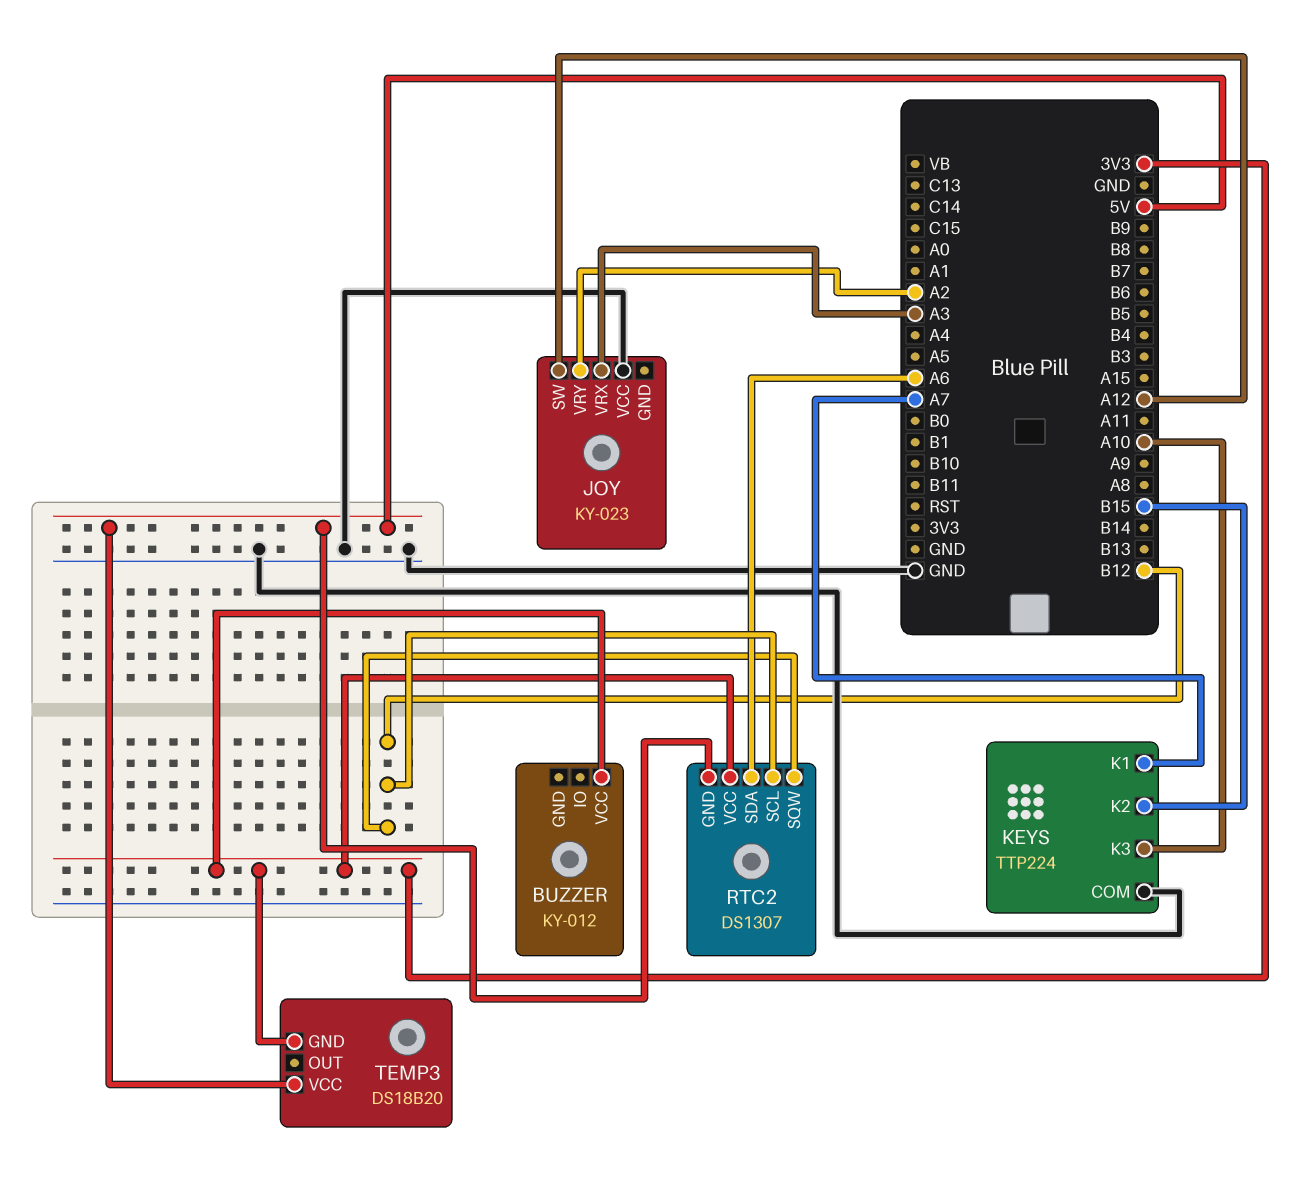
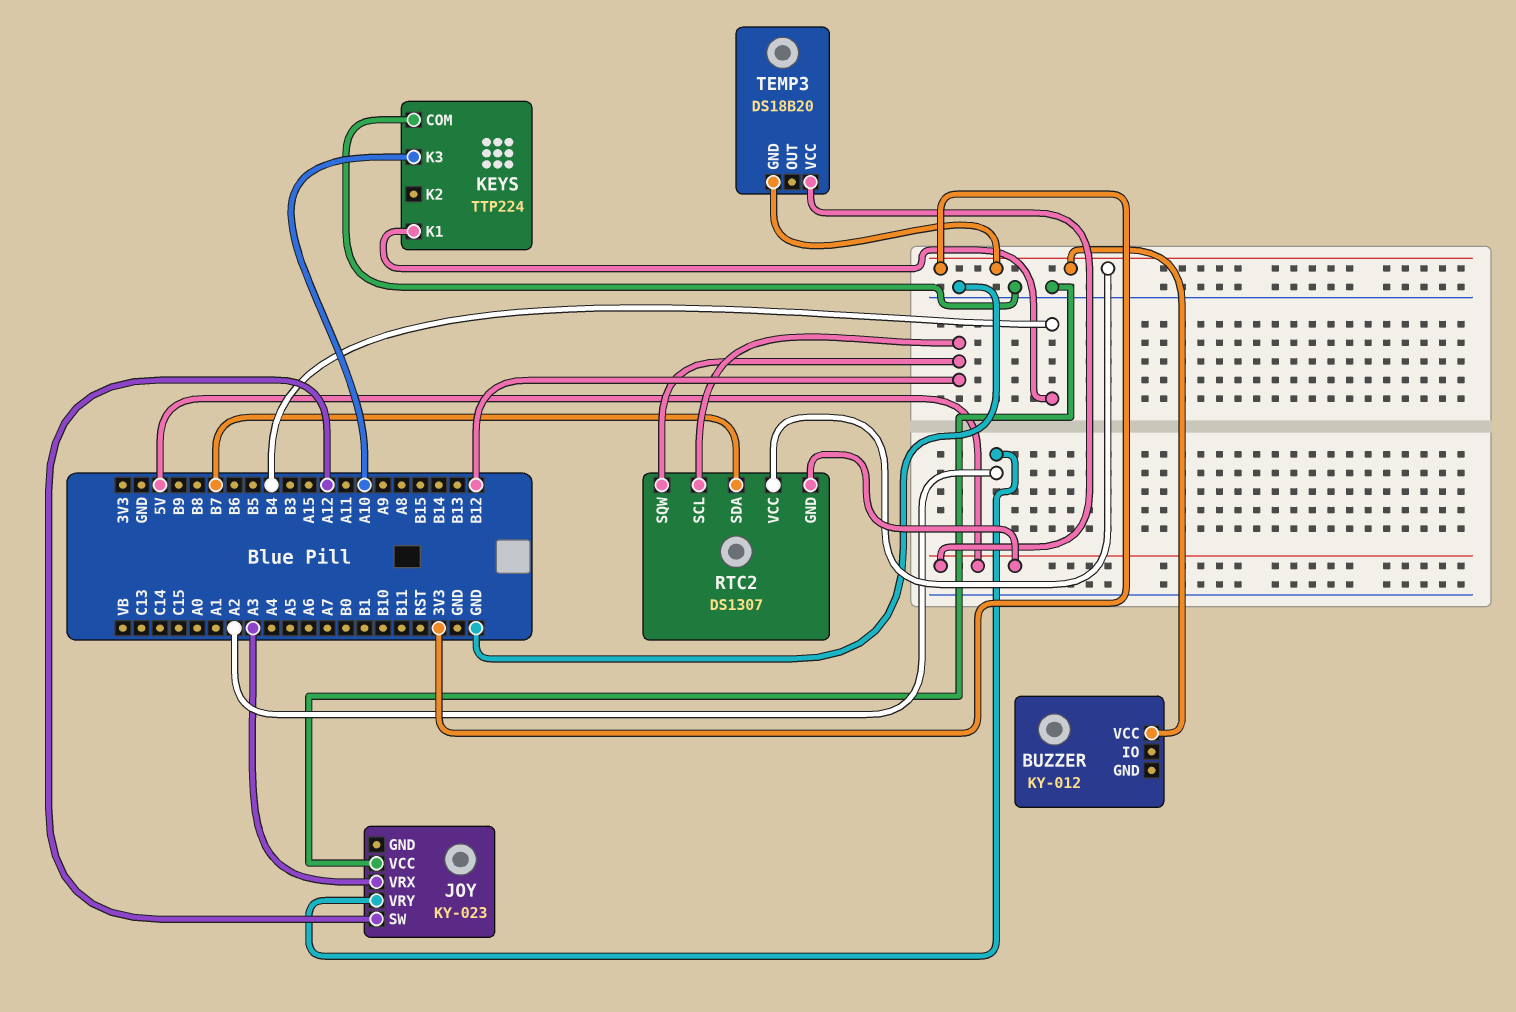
KEYS pin K1: A7 -> B4
KEYS pin K2: B15 -> none
RTC2 pin SDA: A6 -> B7

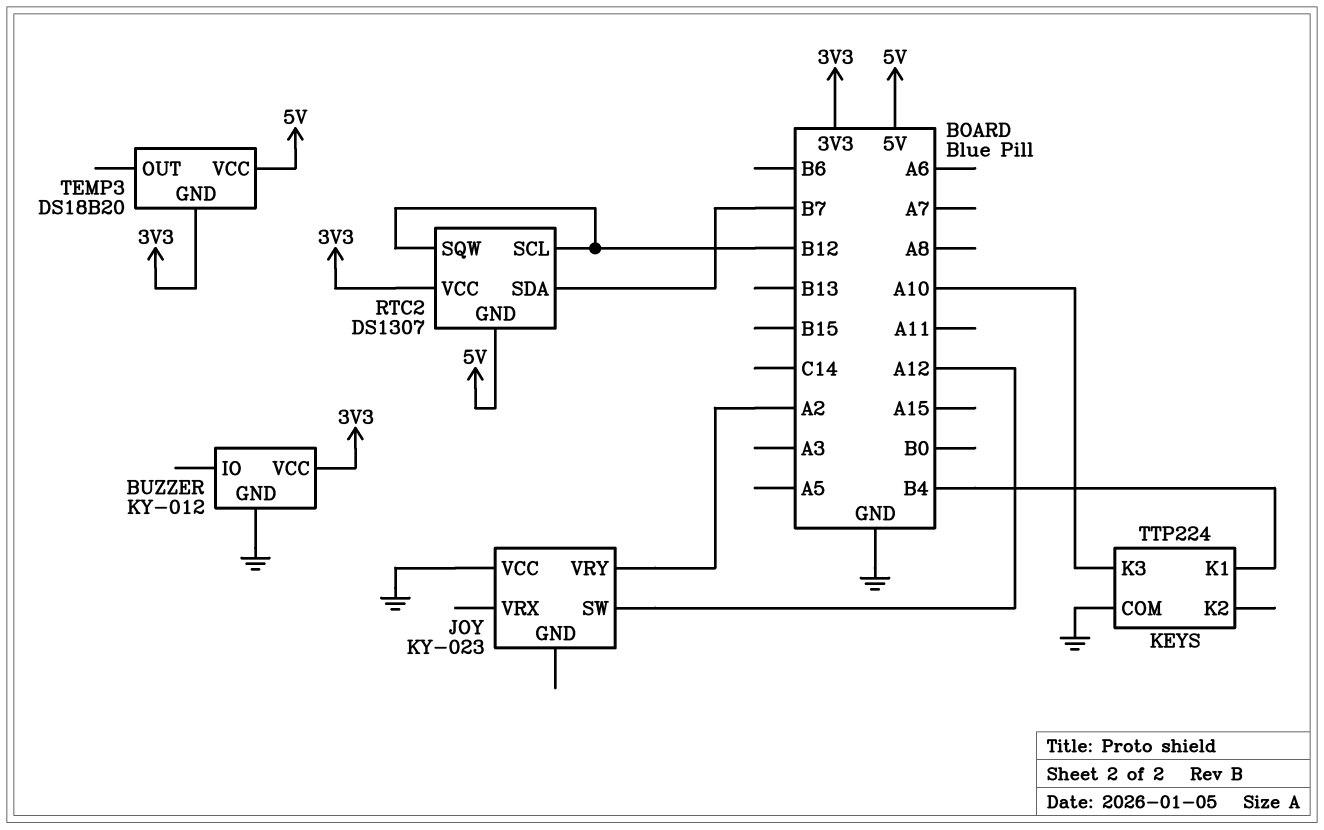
BUZZER pin GND: none -> GND
JOY pin VRX: A3 -> none

